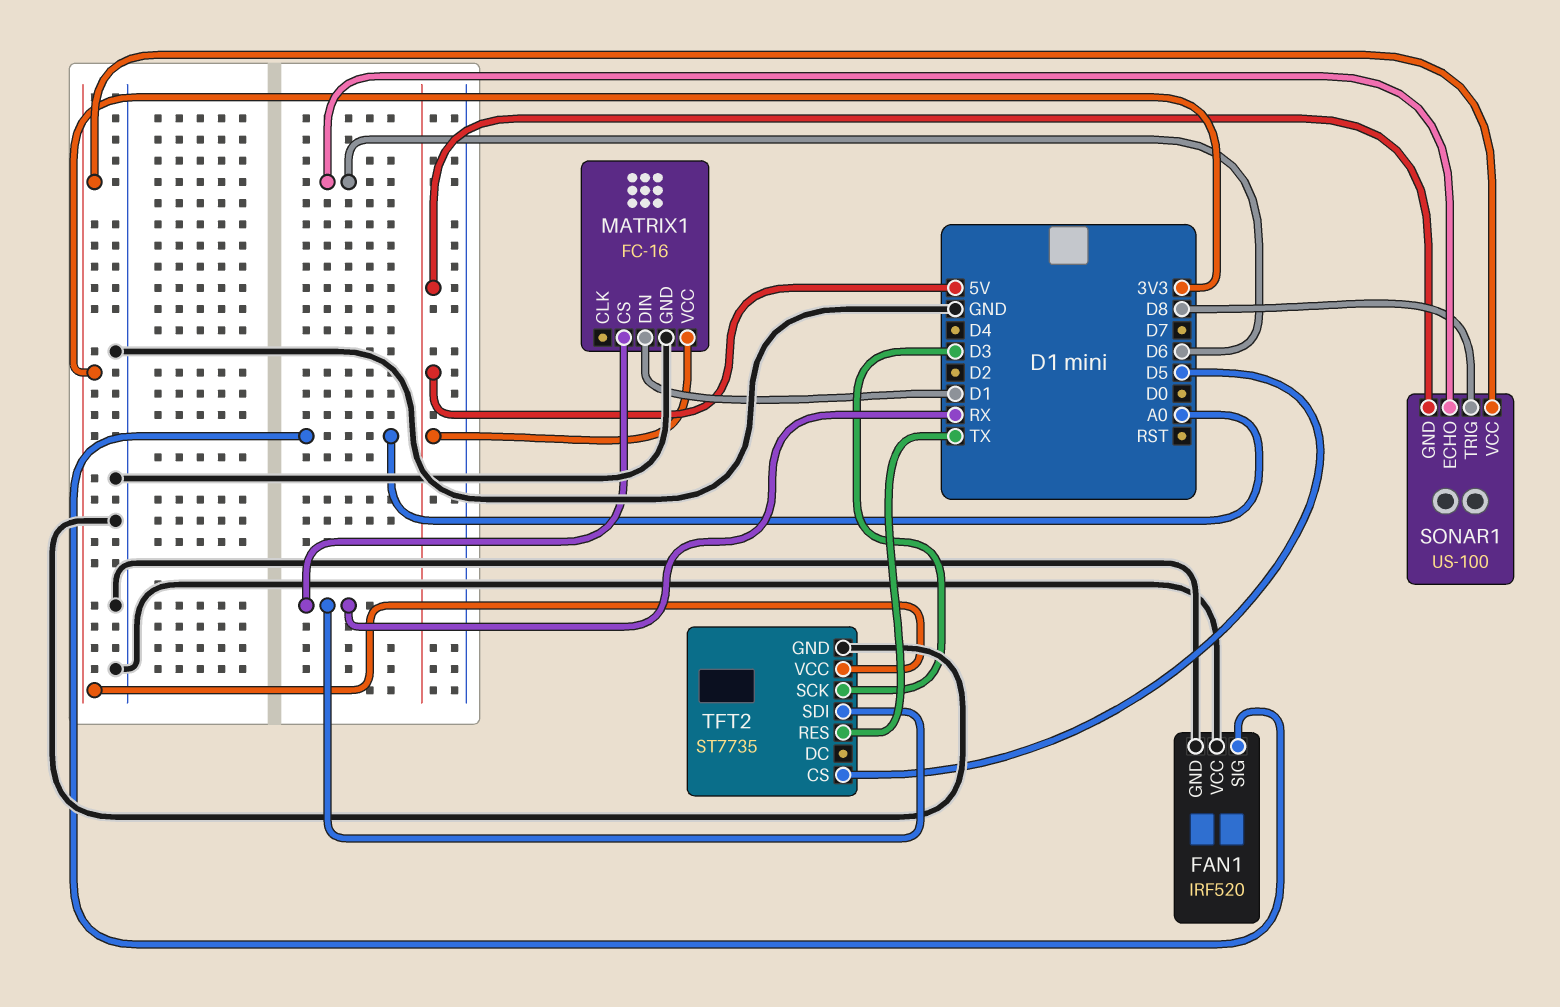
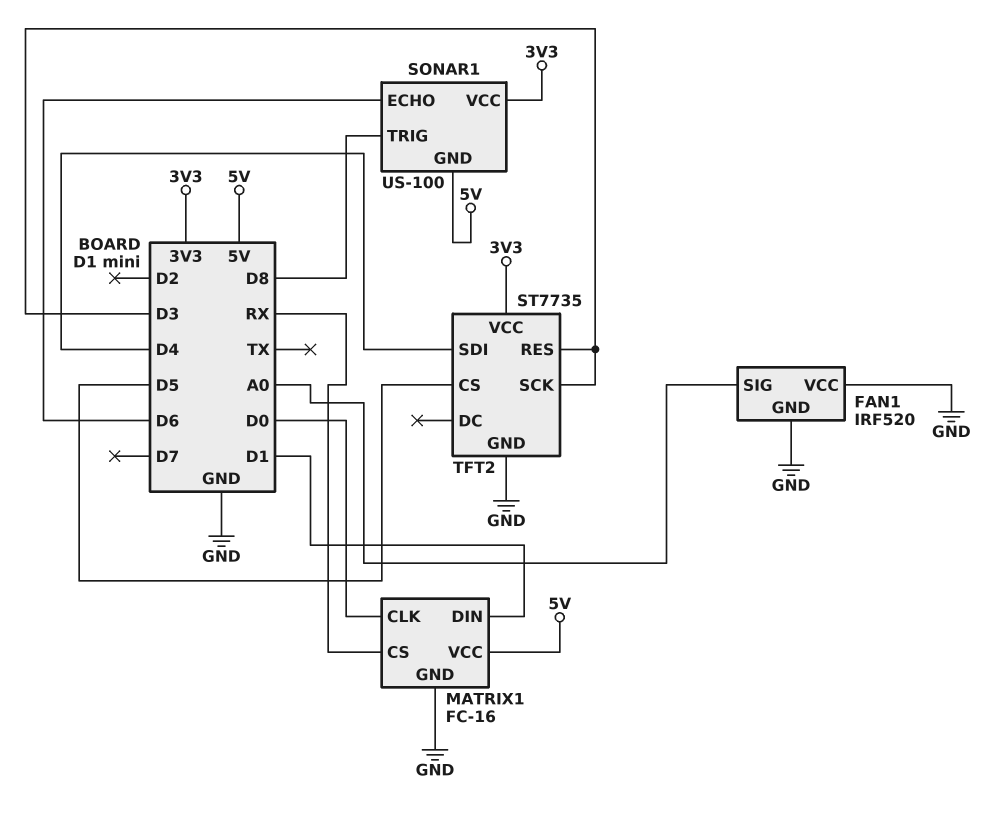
MATRIX1 pin CLK: none -> D0
TFT2 pin RES: TX -> D3
TFT2 pin SDI: RX -> D4

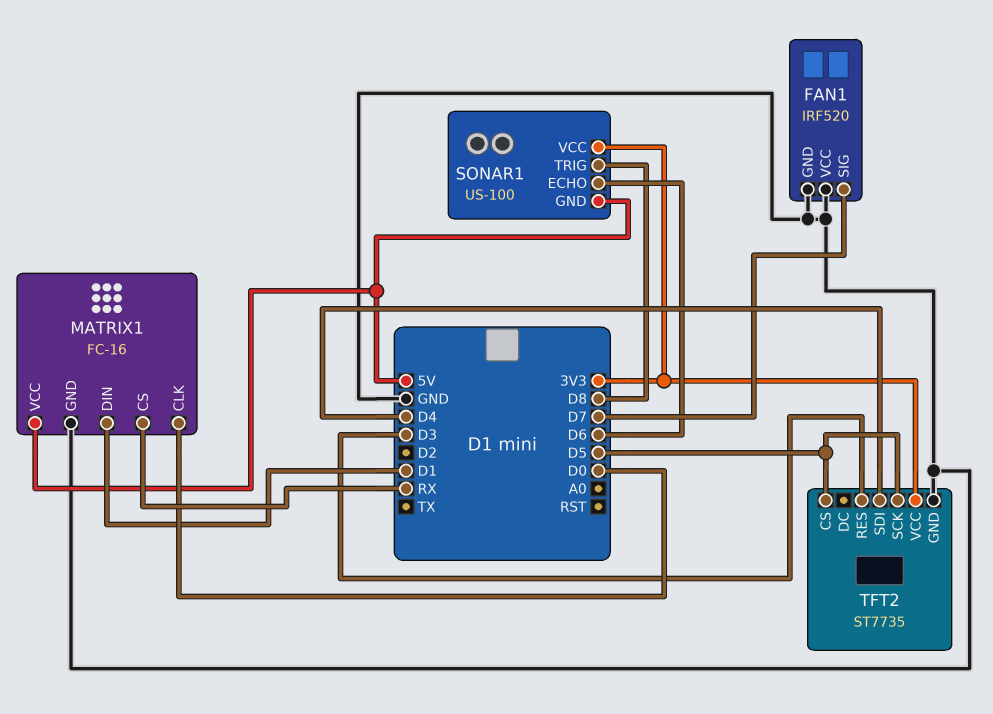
FAN1 pin SIG: A0 -> D7
TFT2 pin SCK: D3 -> D5

